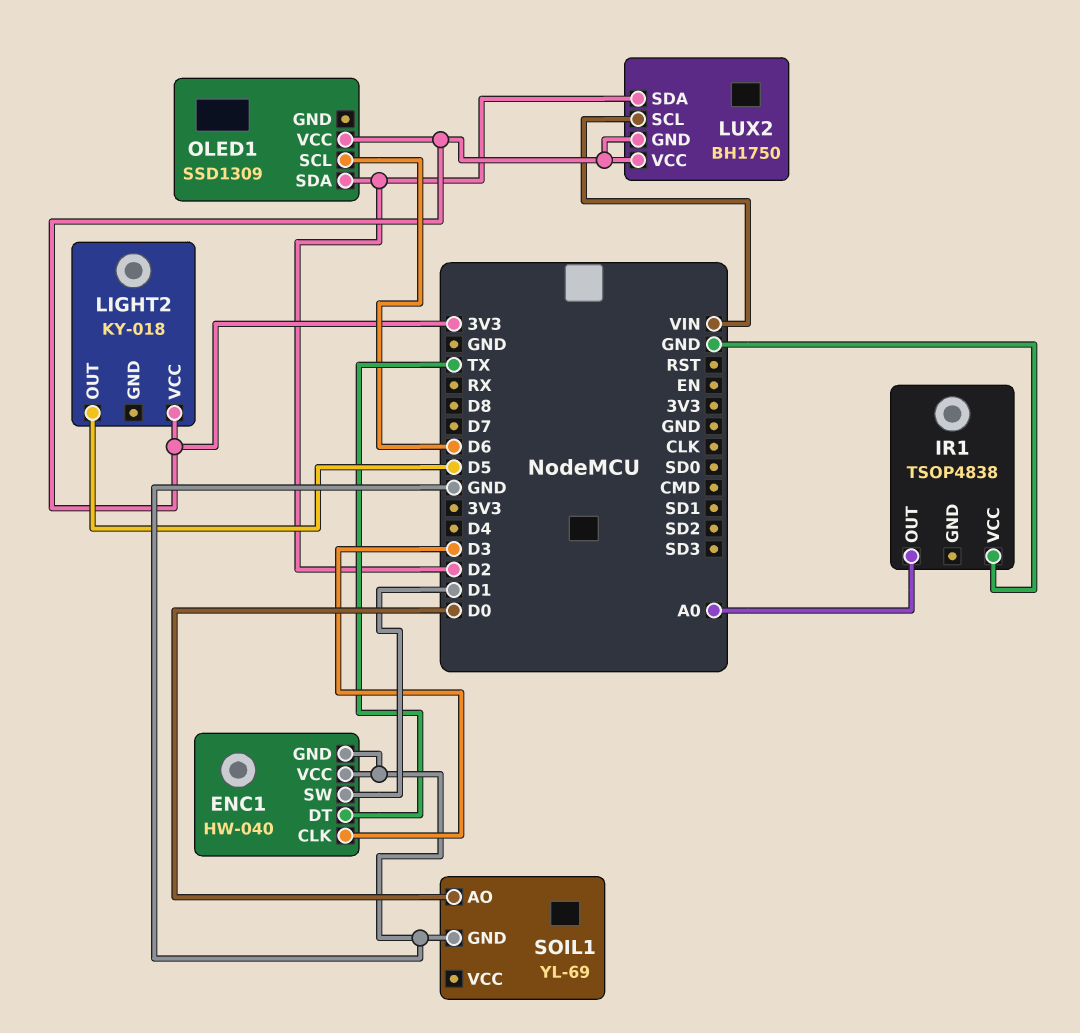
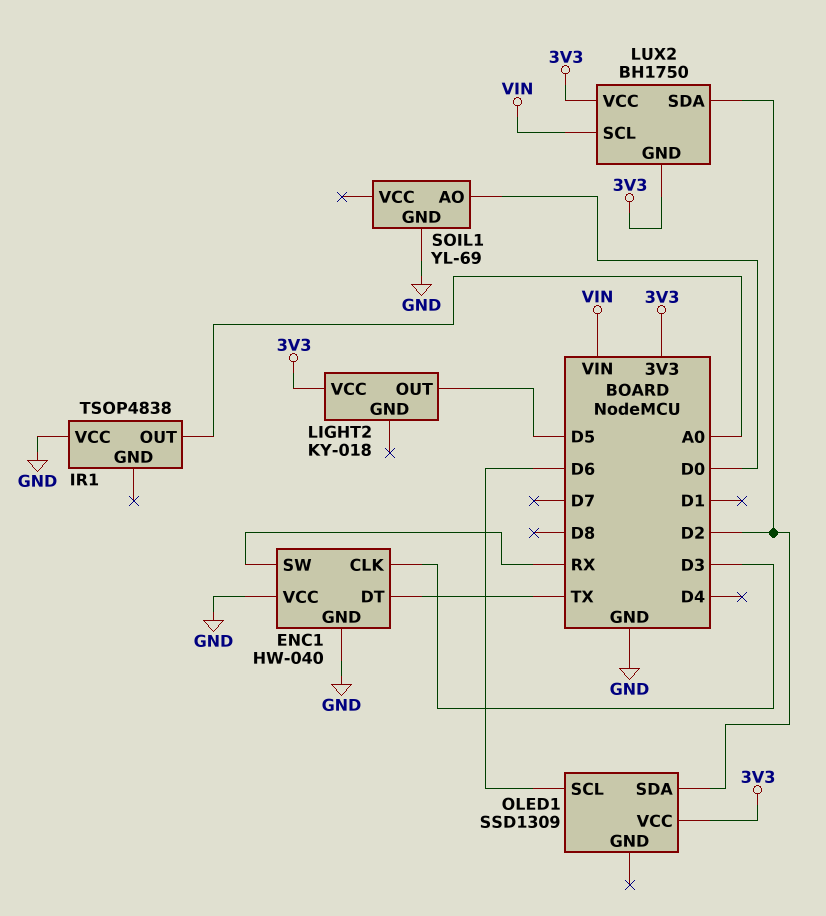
ENC1 pin SW: D1 -> RX

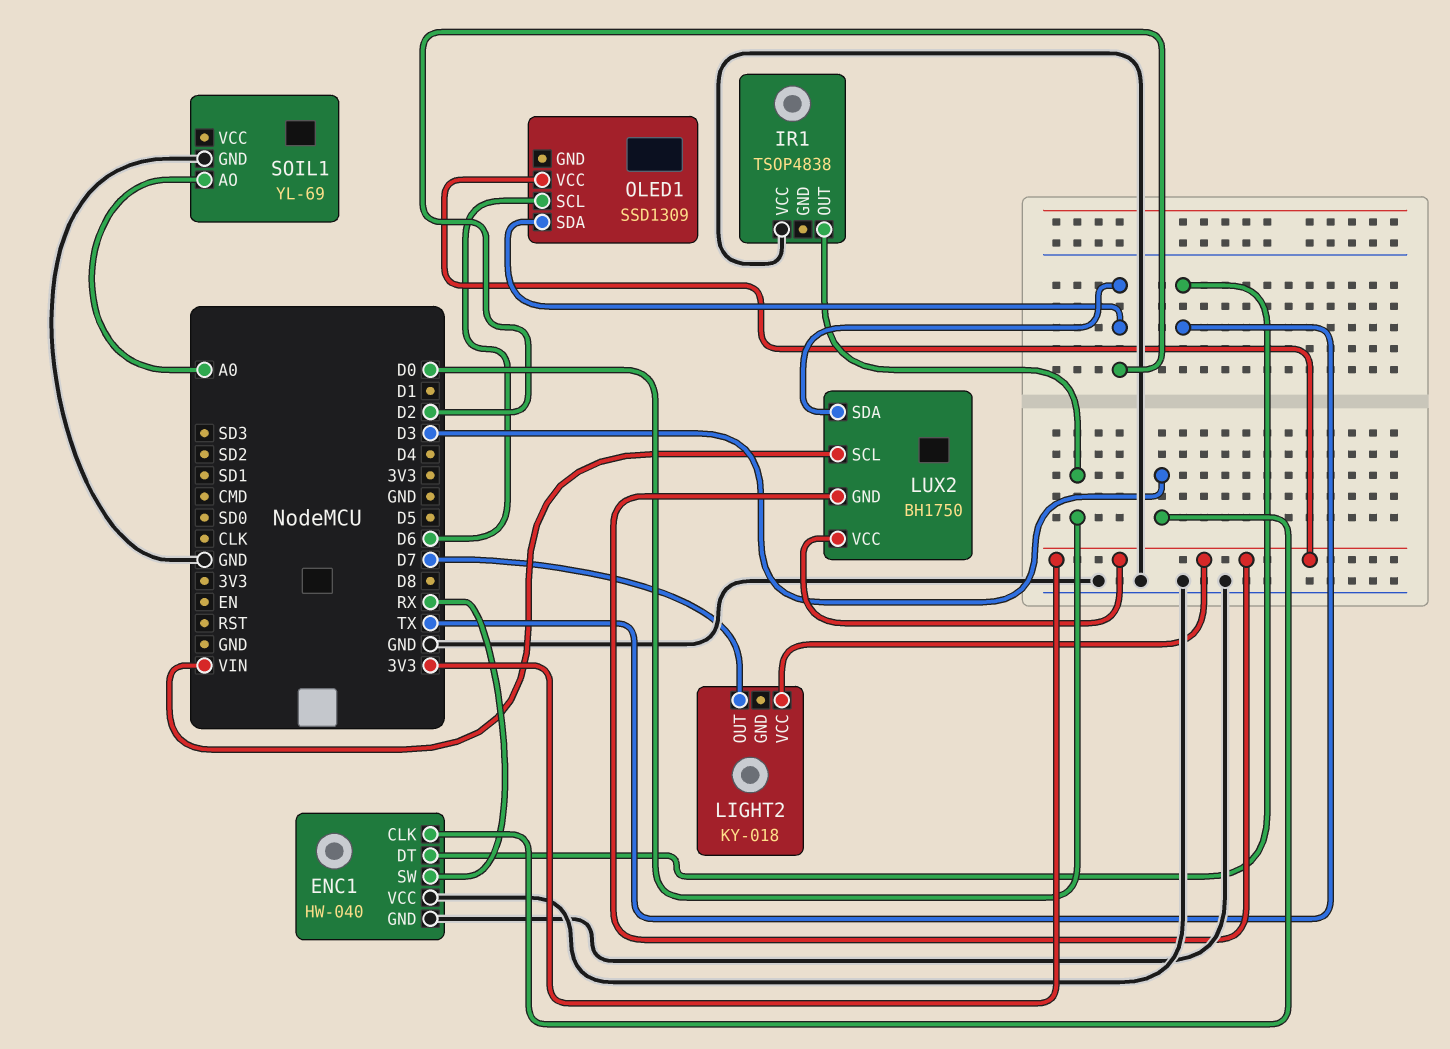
IR1 pin OUT: A0 -> D0
LIGHT2 pin OUT: D5 -> D7
SOIL1 pin AO: D0 -> A0

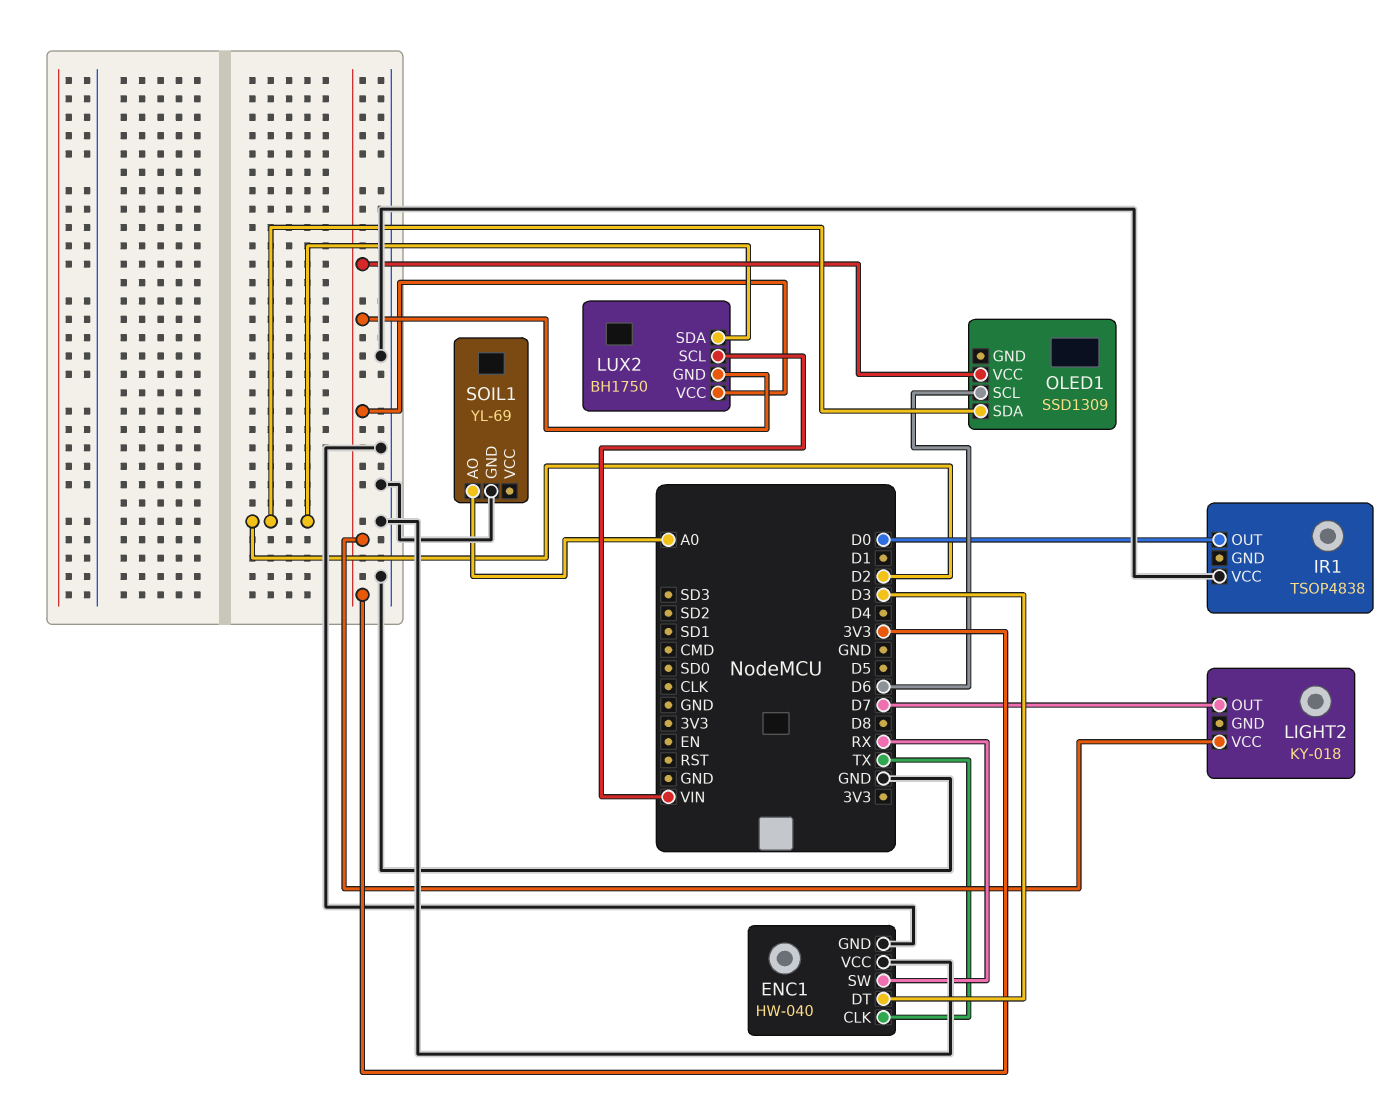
ENC1 pin CLK: D3 -> TX
ENC1 pin DT: TX -> D3

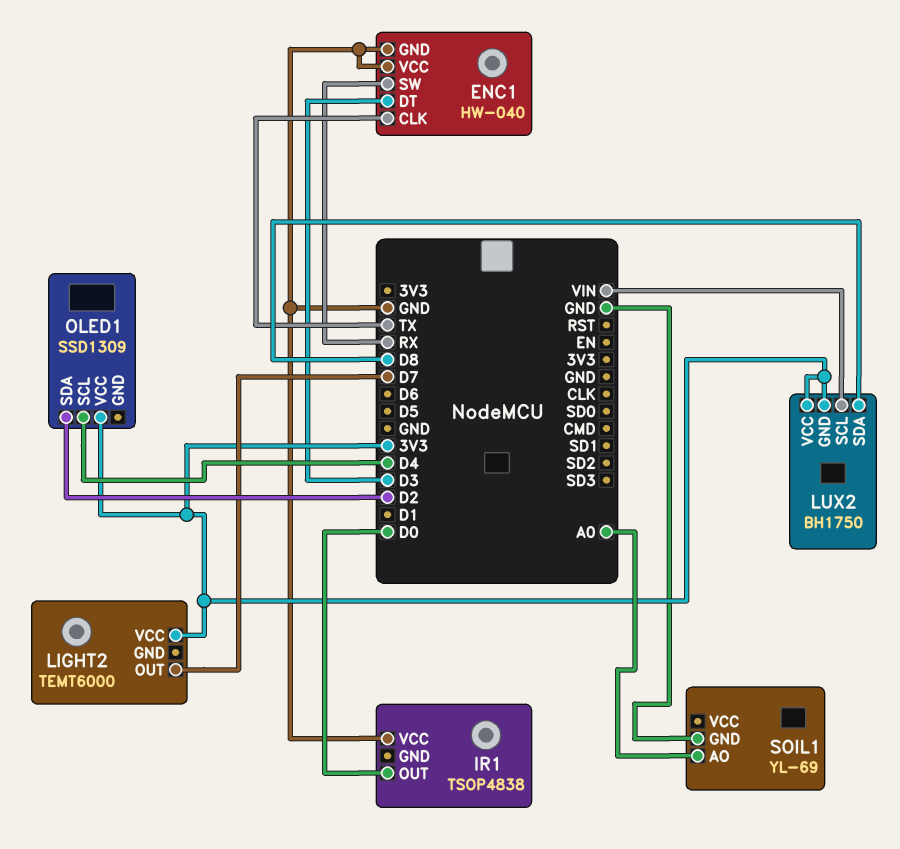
LIGHT2: KY-018 -> TEMT6000
LUX2 pin SDA: D2 -> D8
OLED1 pin SCL: D6 -> D4

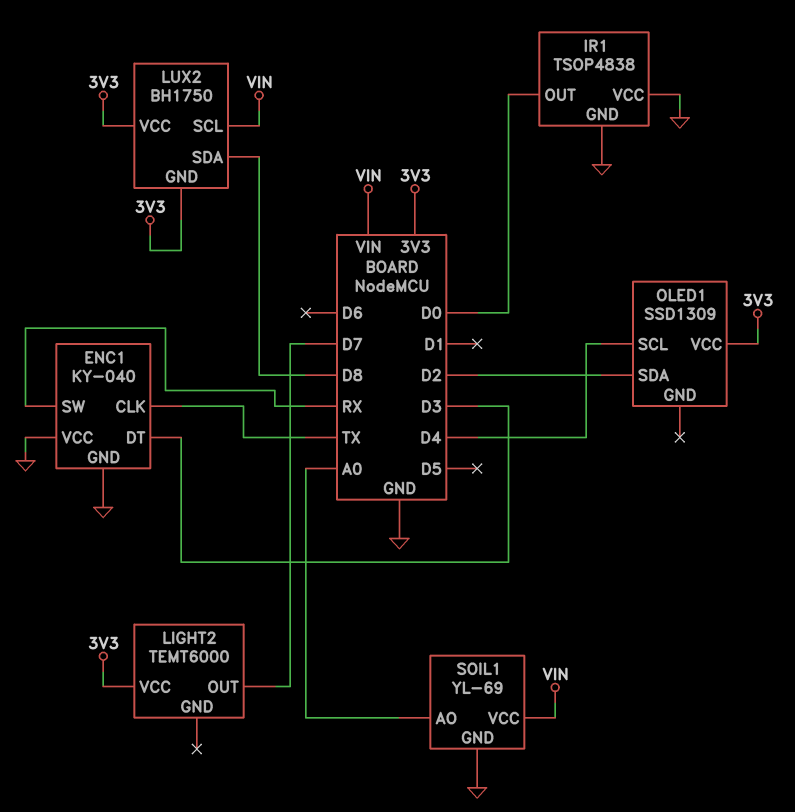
ENC1: HW-040 -> KY-040
IR1 pin GND: none -> GND
SOIL1 pin VCC: none -> VIN

